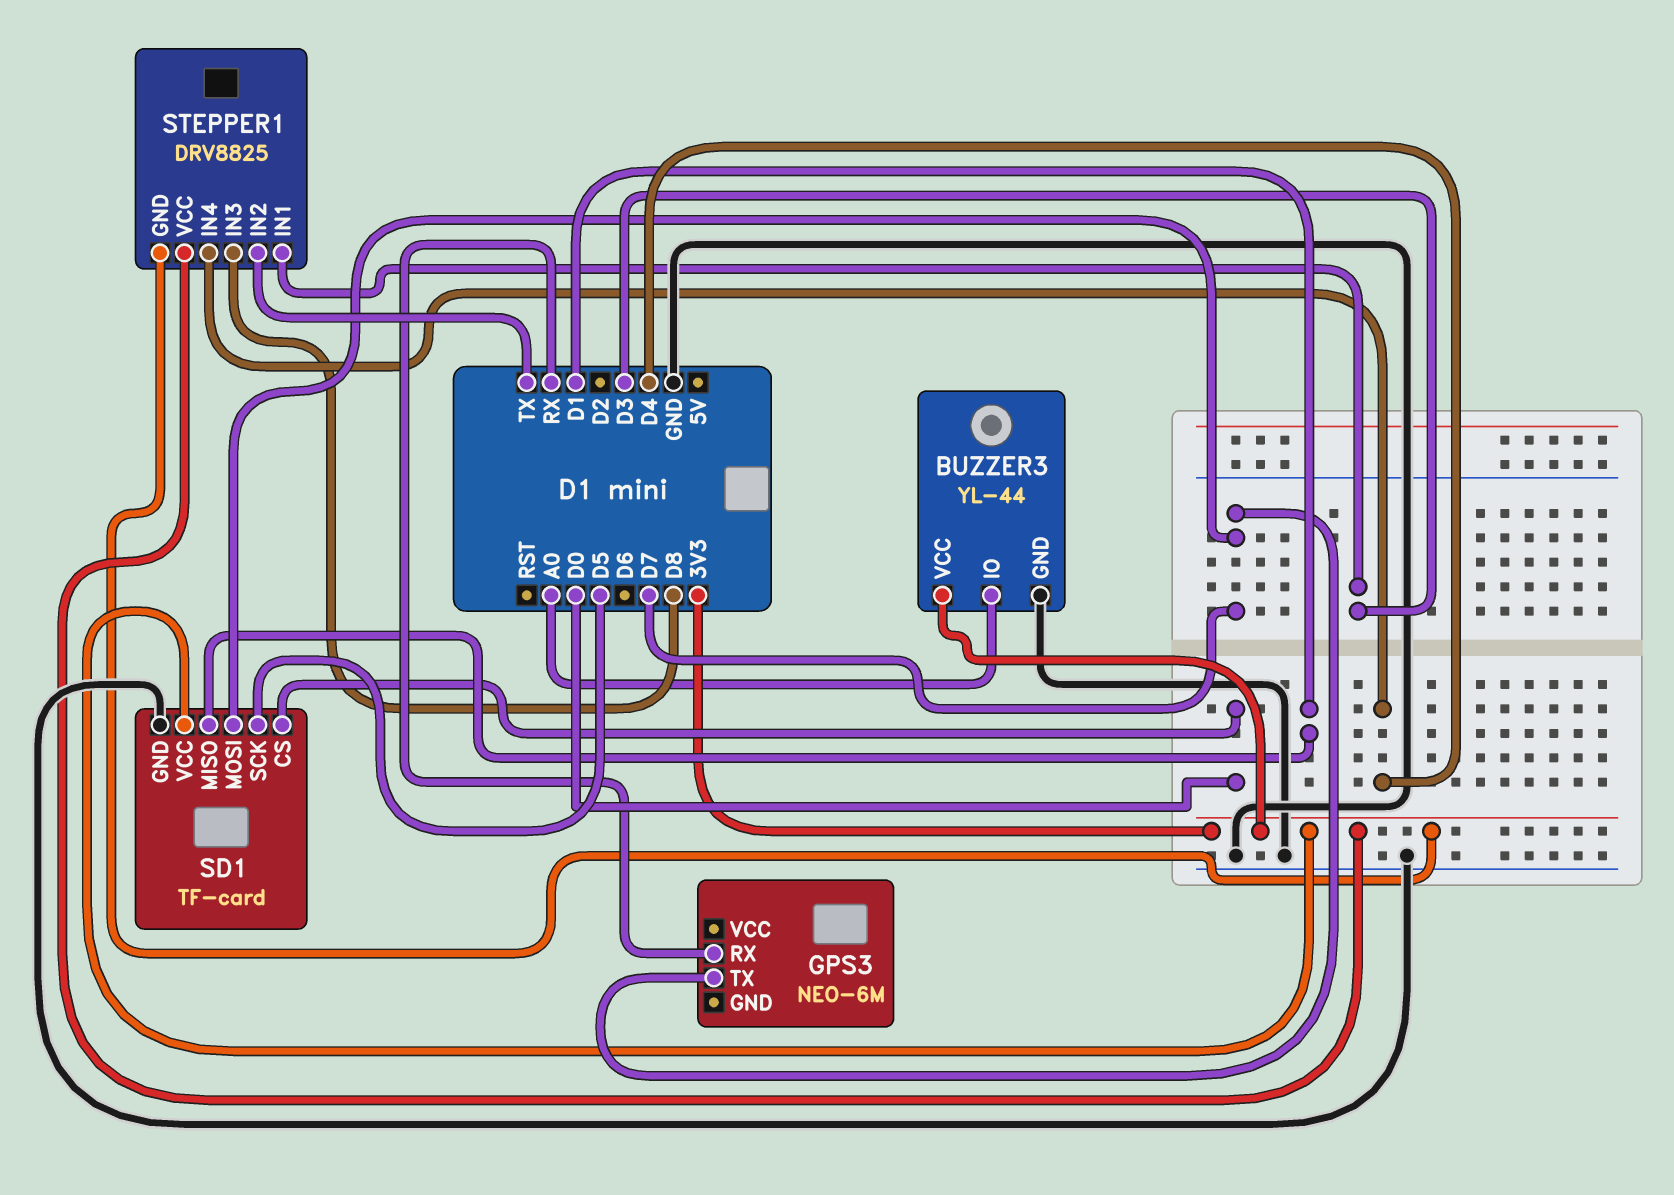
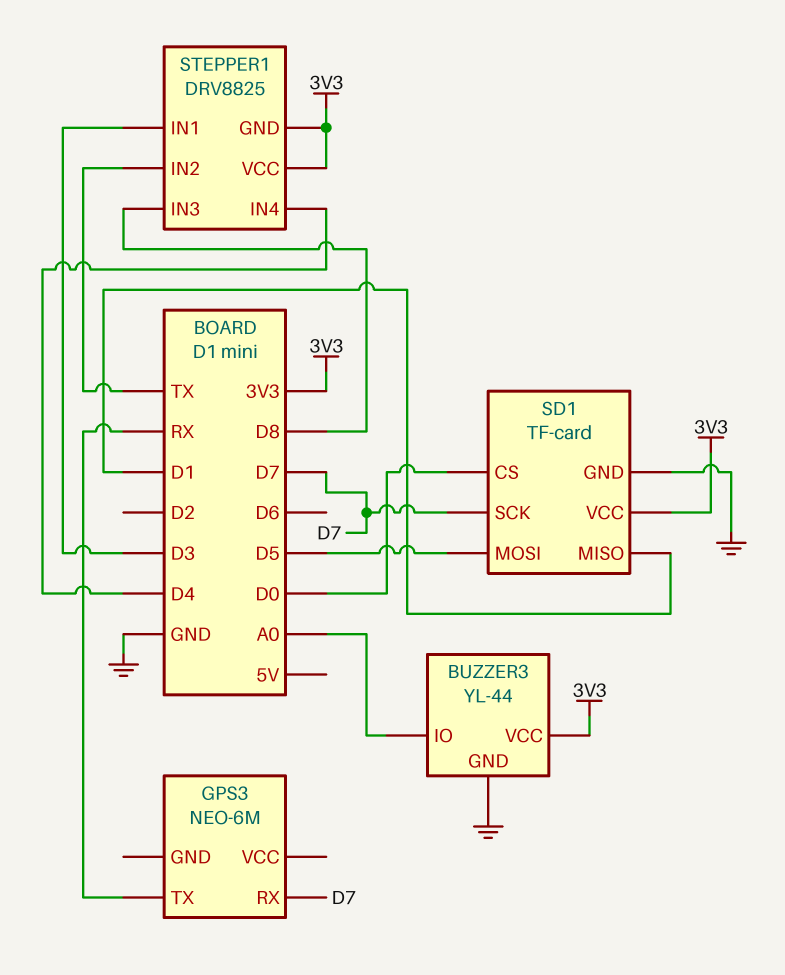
GPS3 pin RX: RX -> D7
GPS3 pin TX: D7 -> RX
SD1 pin MOSI: D7 -> D5
SD1 pin SCK: D5 -> D7

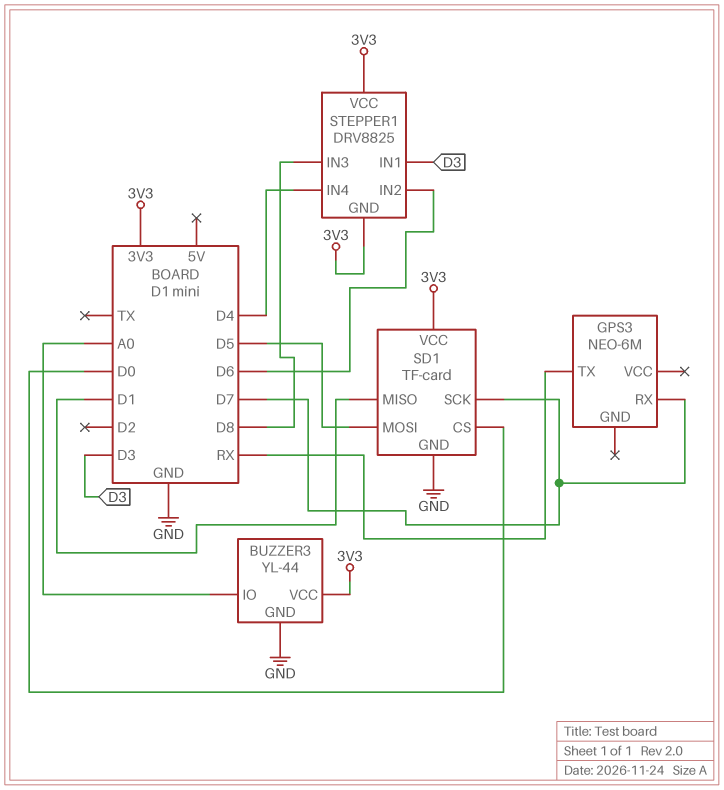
STEPPER1 pin IN2: TX -> D6

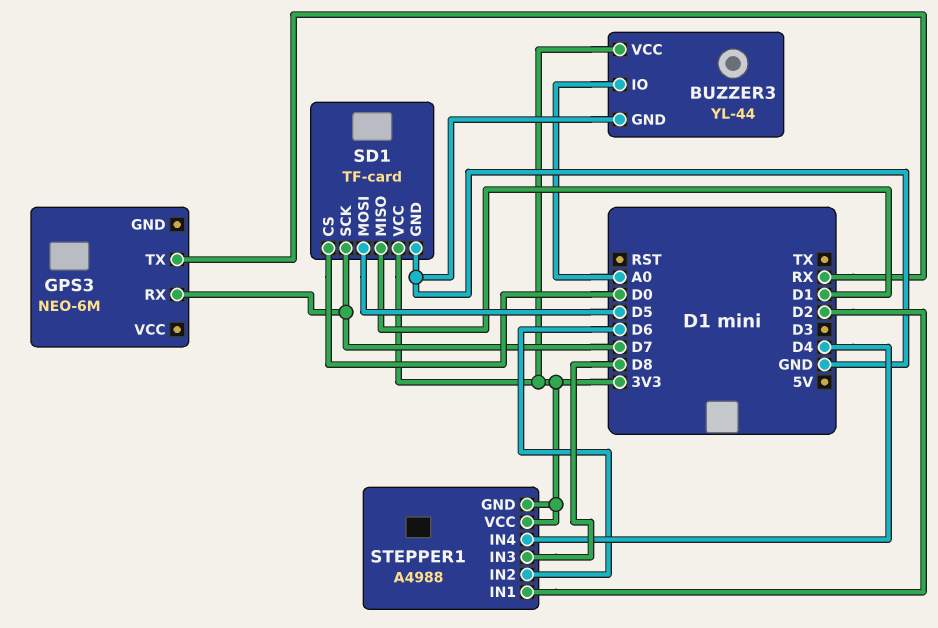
STEPPER1: DRV8825 -> A4988
STEPPER1 pin IN1: D3 -> D2

